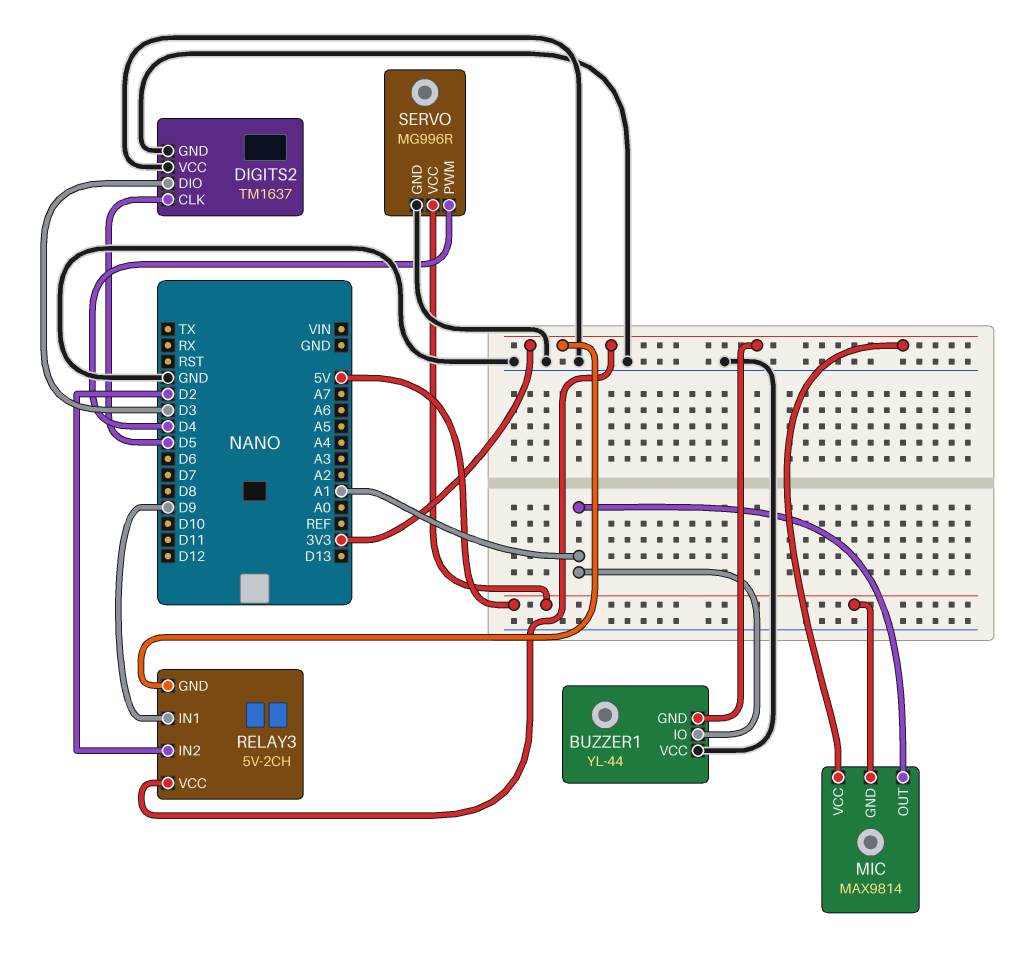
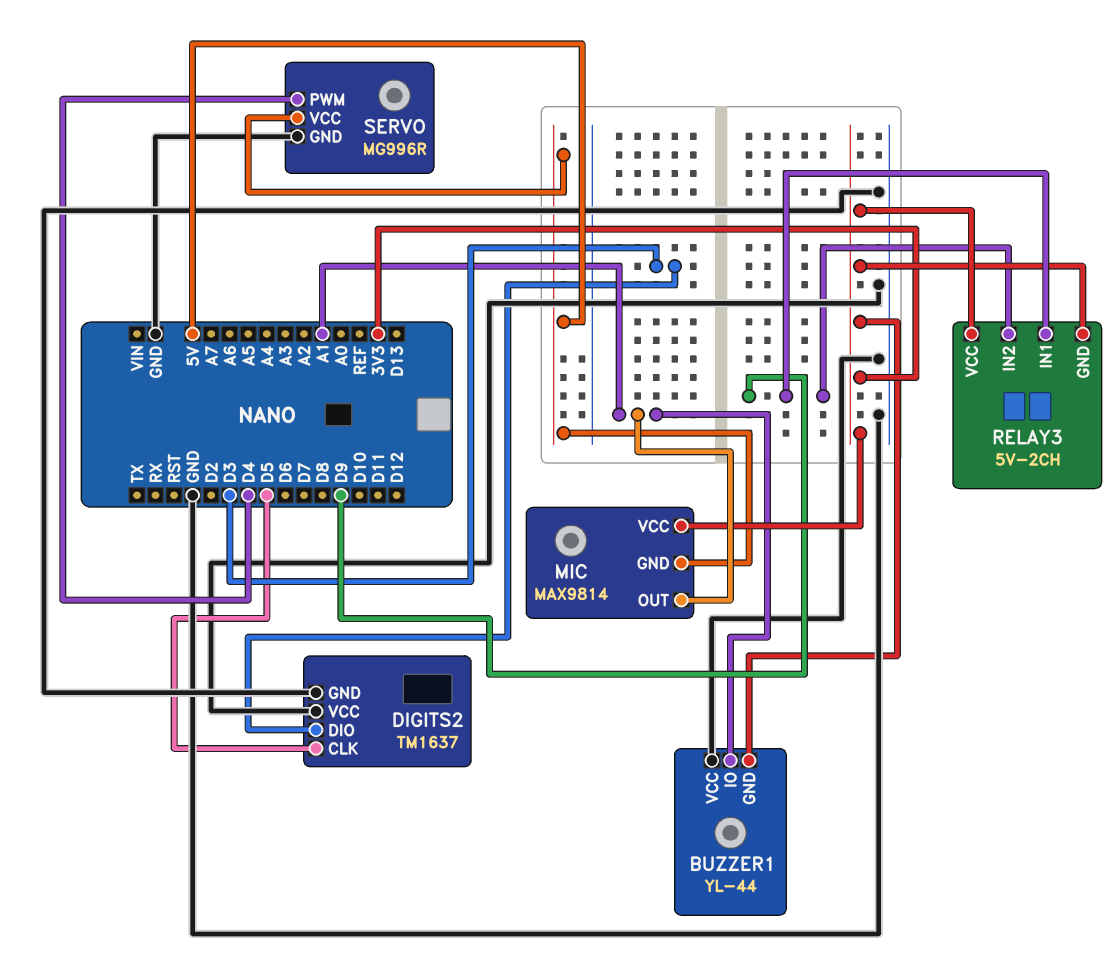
RELAY3 pin IN2: D2 -> D9

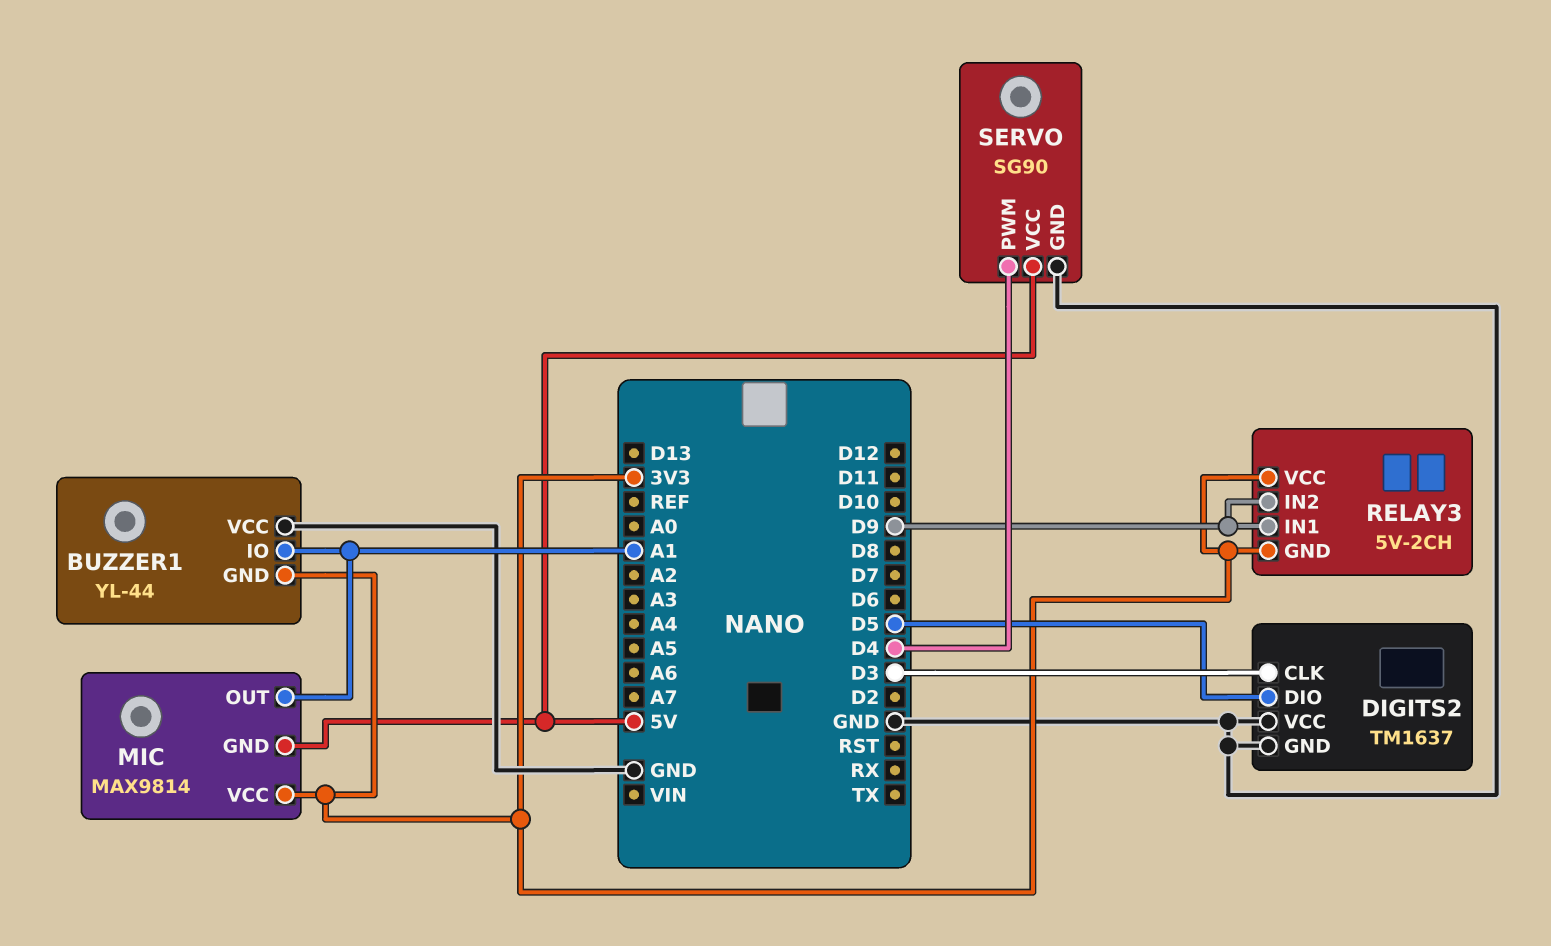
DIGITS2 pin CLK: D5 -> D3
DIGITS2 pin DIO: D3 -> D5
SERVO: MG996R -> SG90

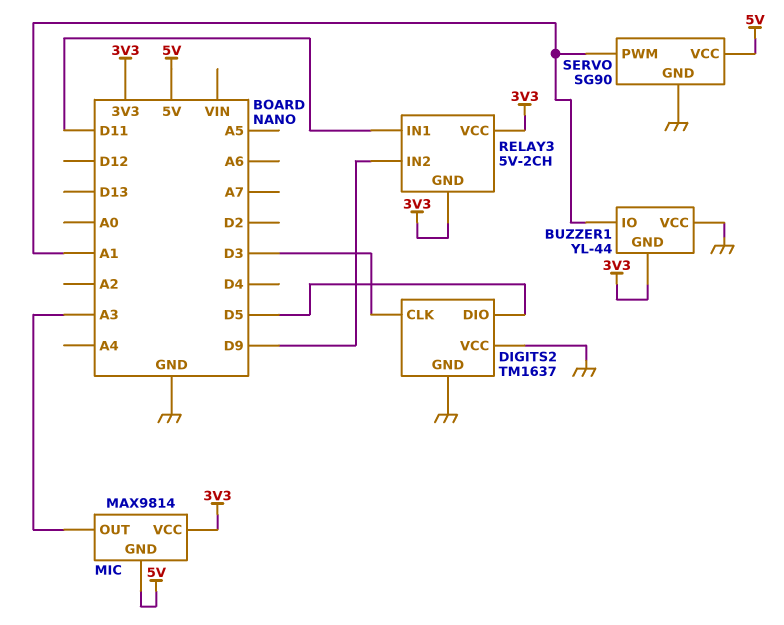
MIC pin OUT: A1 -> A3
RELAY3 pin IN1: D9 -> D11
SERVO pin PWM: D4 -> A1

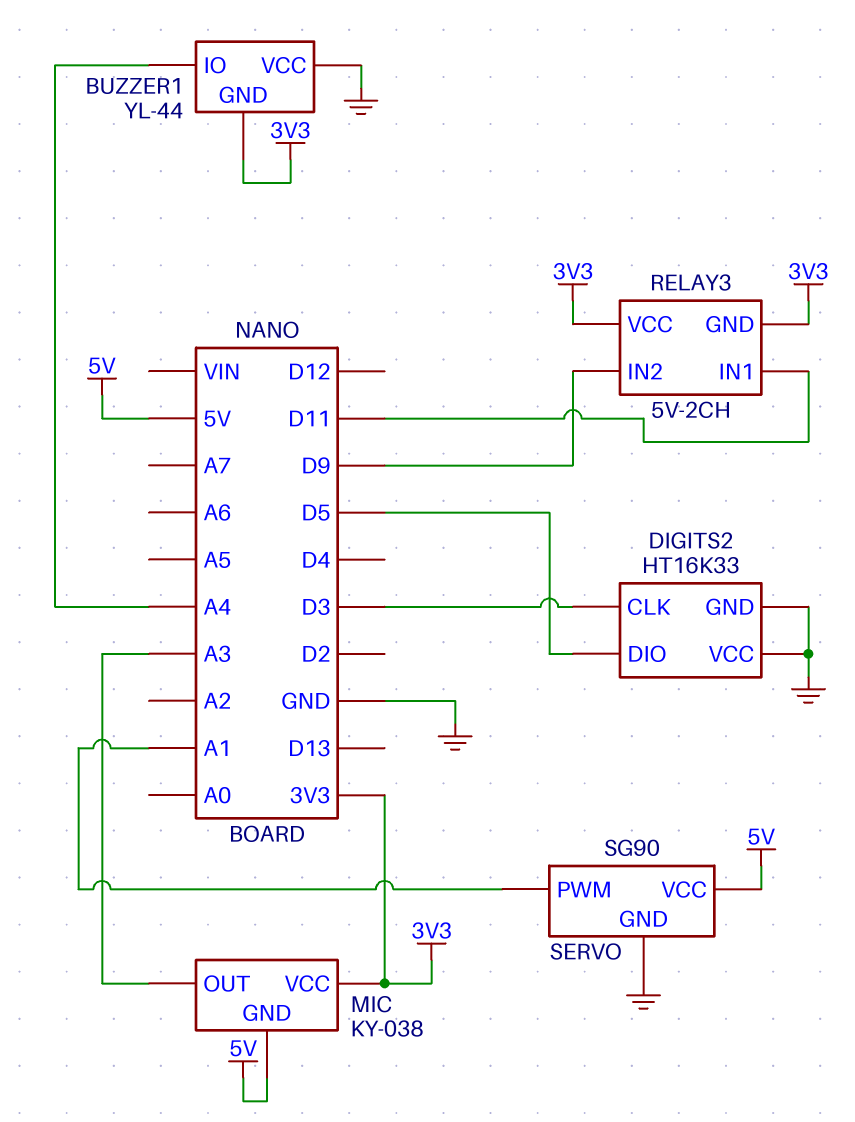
BUZZER1 pin IO: A1 -> A4
DIGITS2: TM1637 -> HT16K33
MIC: MAX9814 -> KY-038

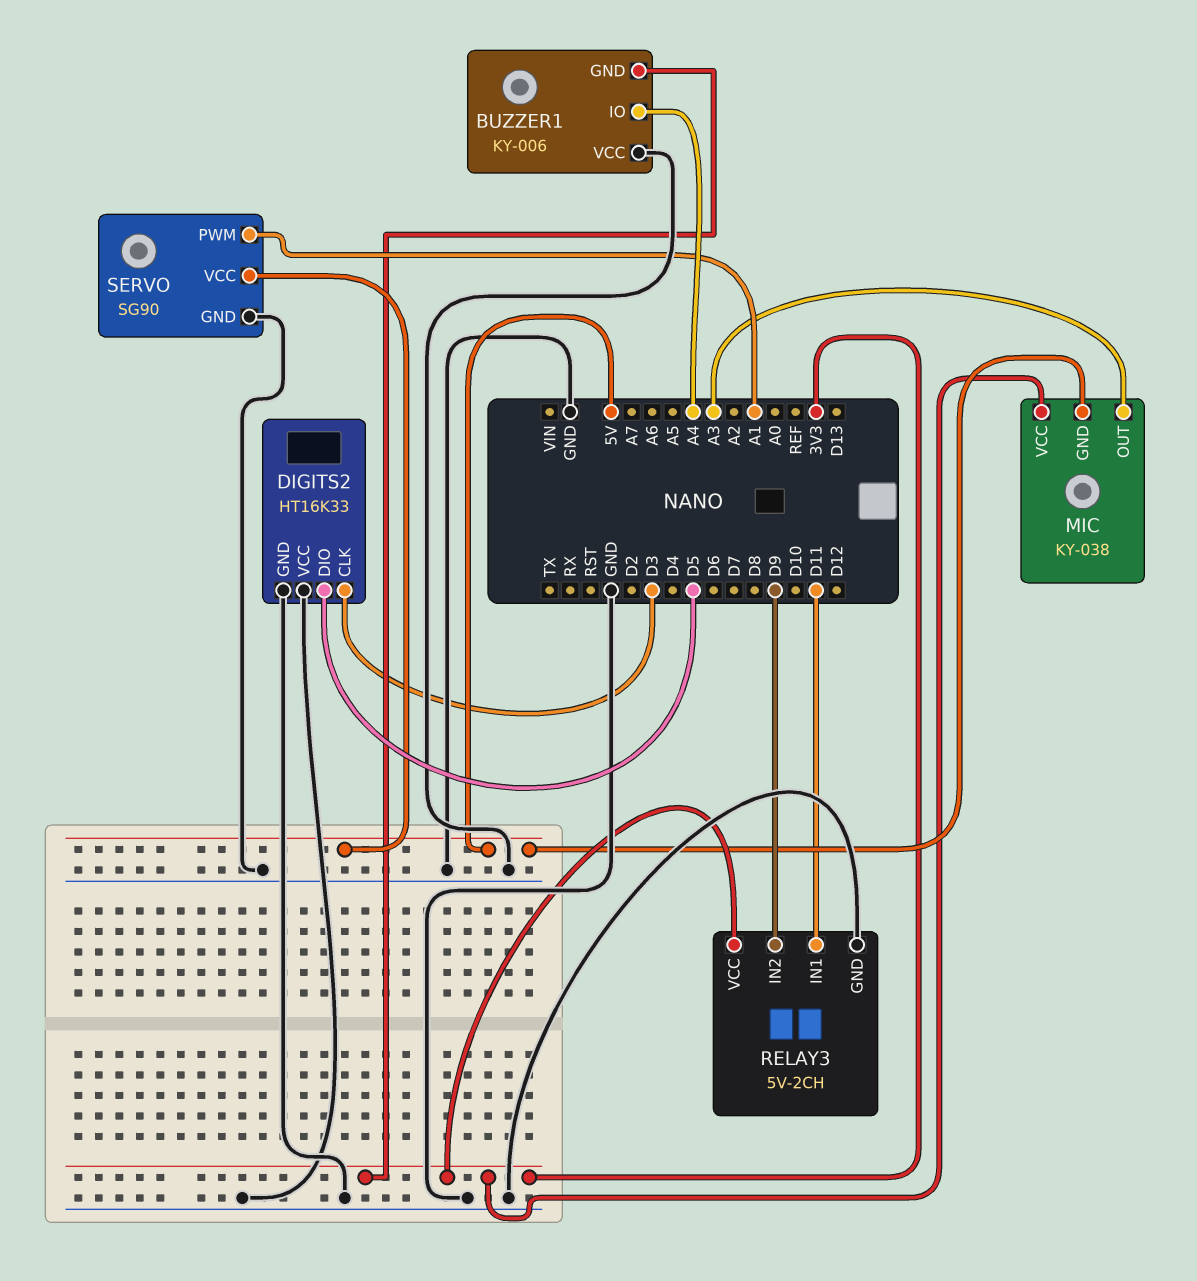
BUZZER1: YL-44 -> KY-006
RELAY3 pin GND: 3V3 -> GND

